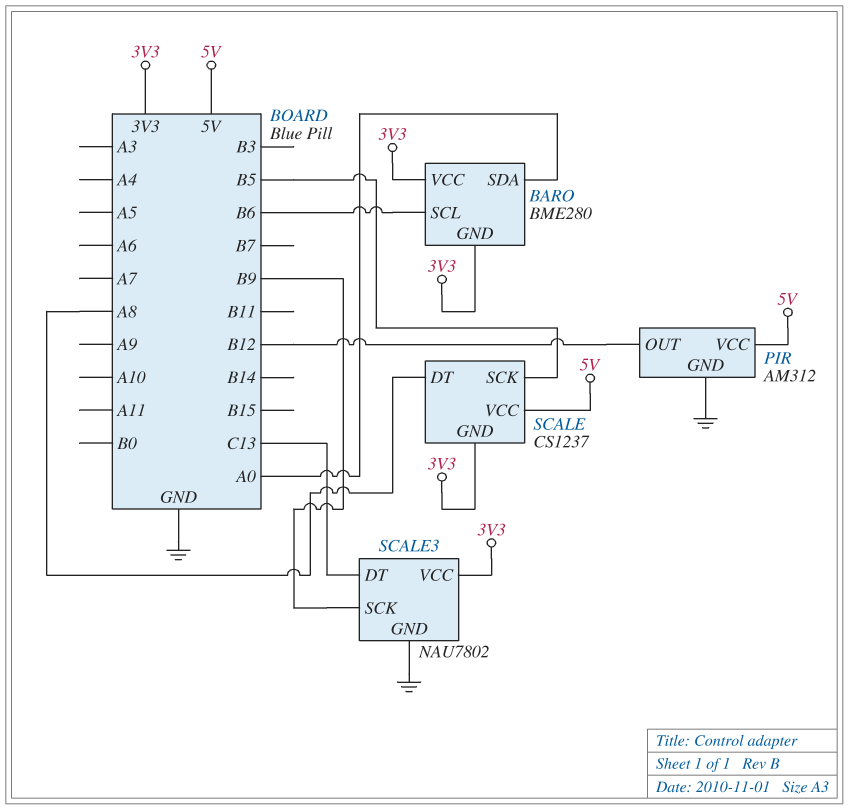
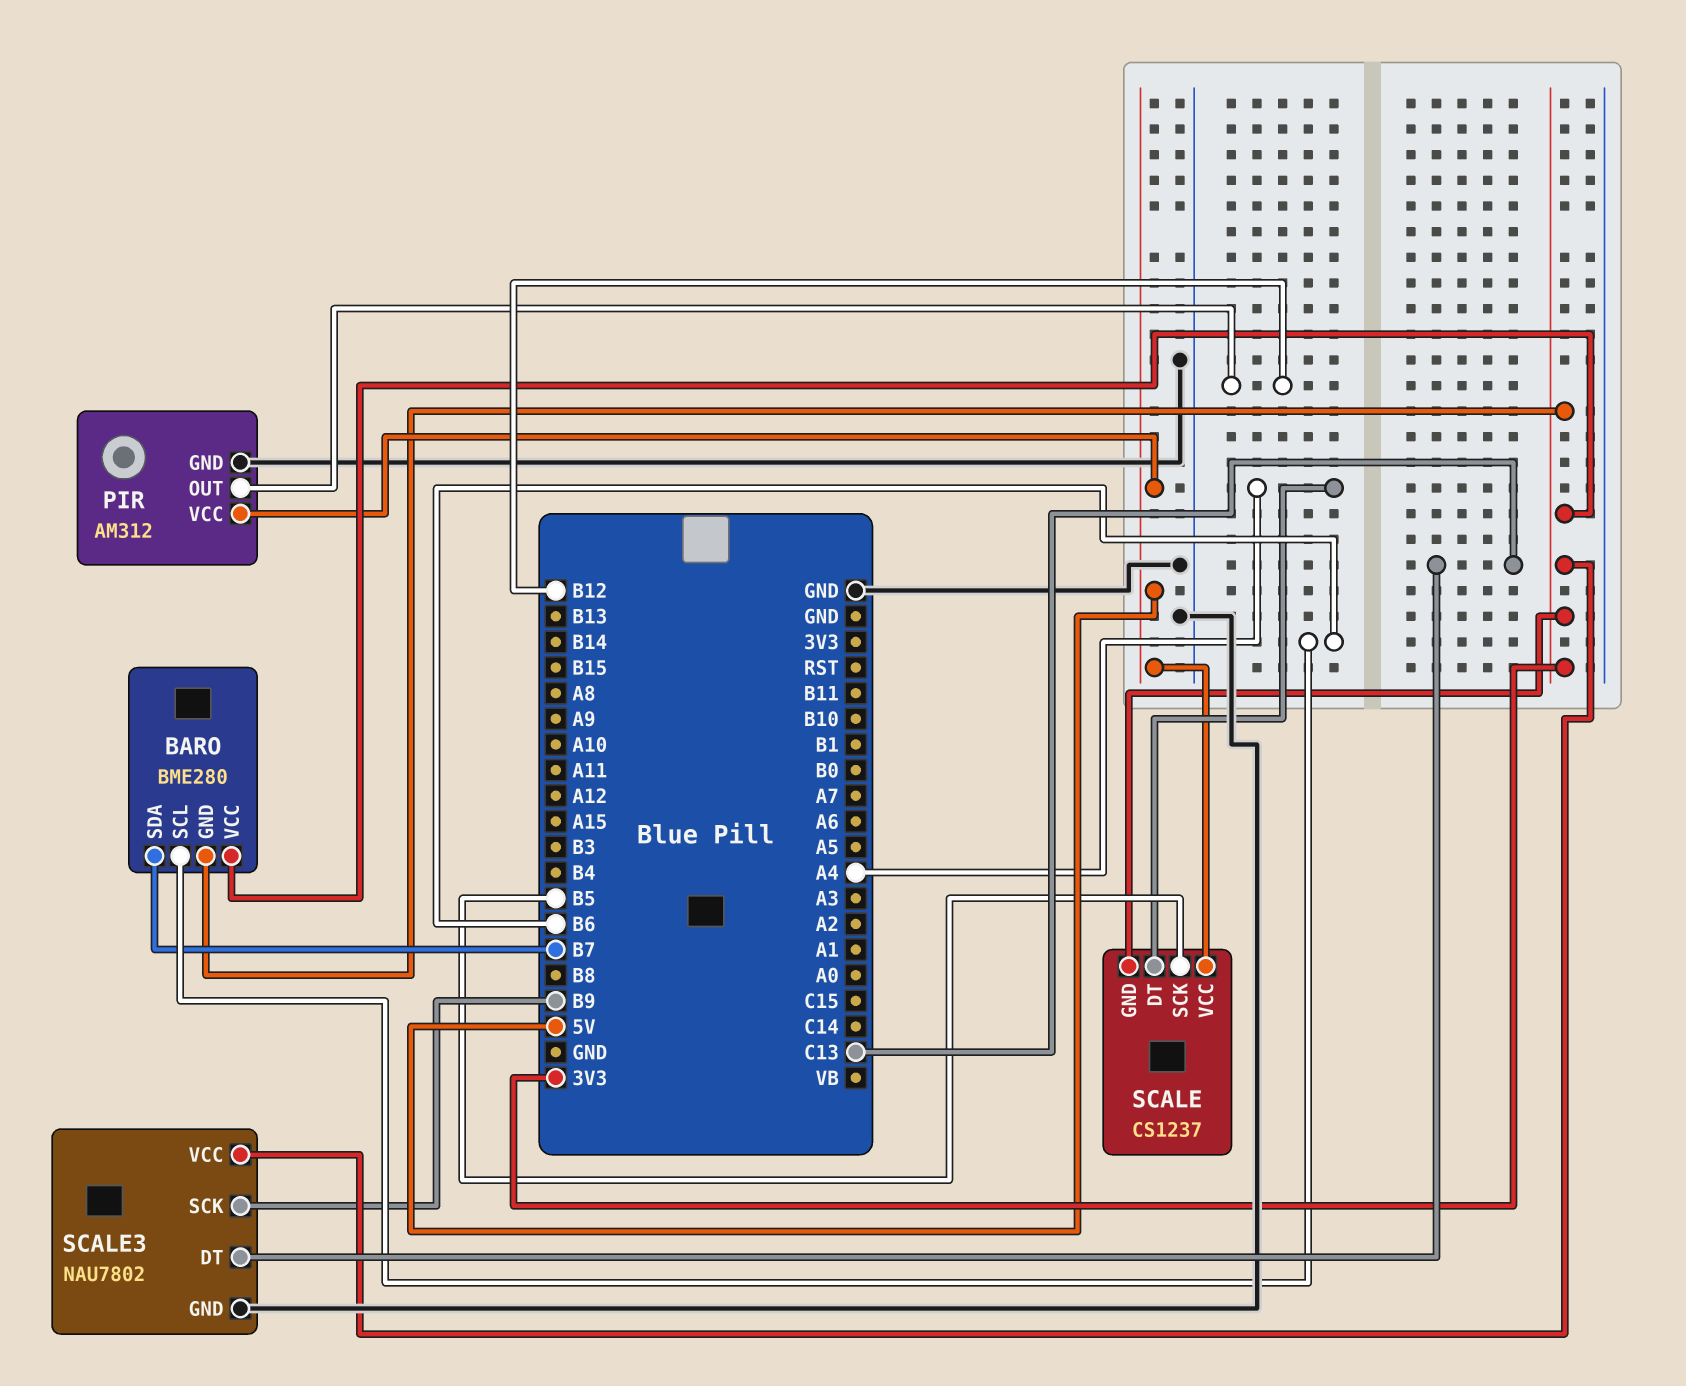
BARO pin SDA: A0 -> B7
SCALE pin DT: A8 -> A4

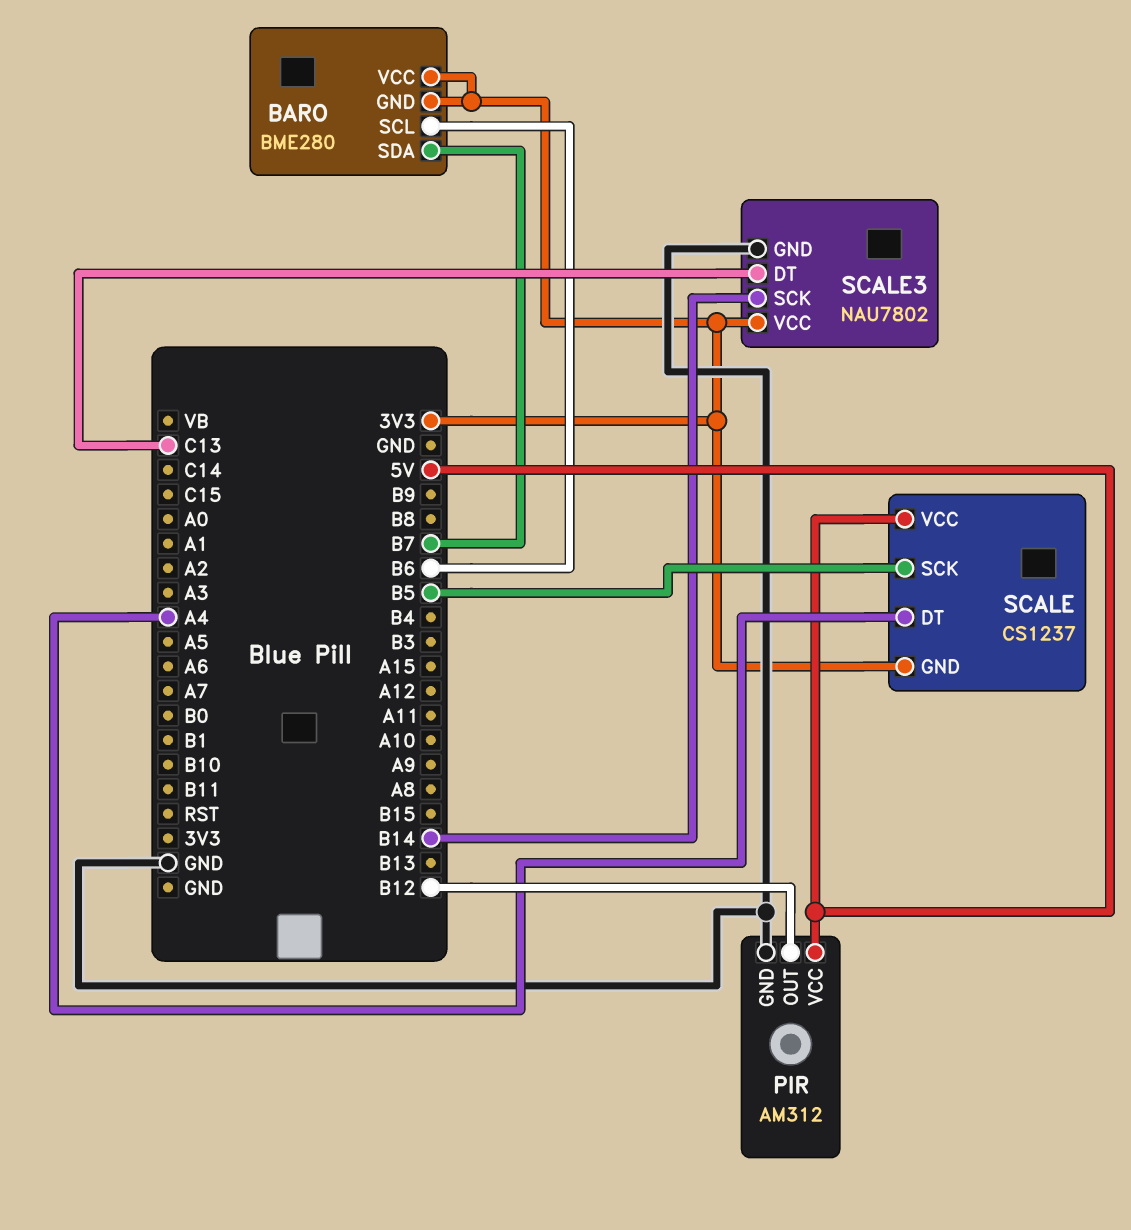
SCALE3 pin SCK: B9 -> B14

